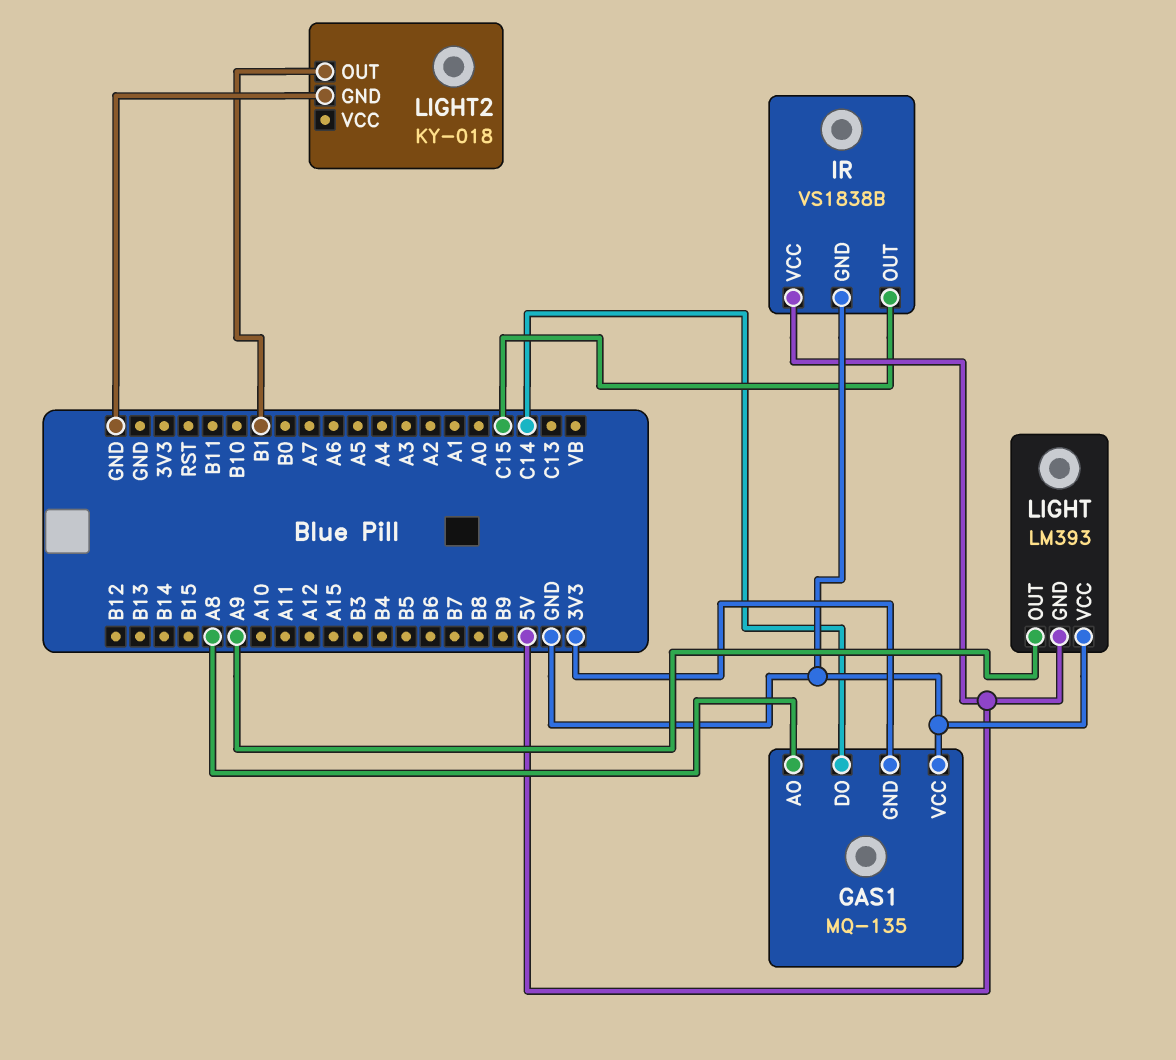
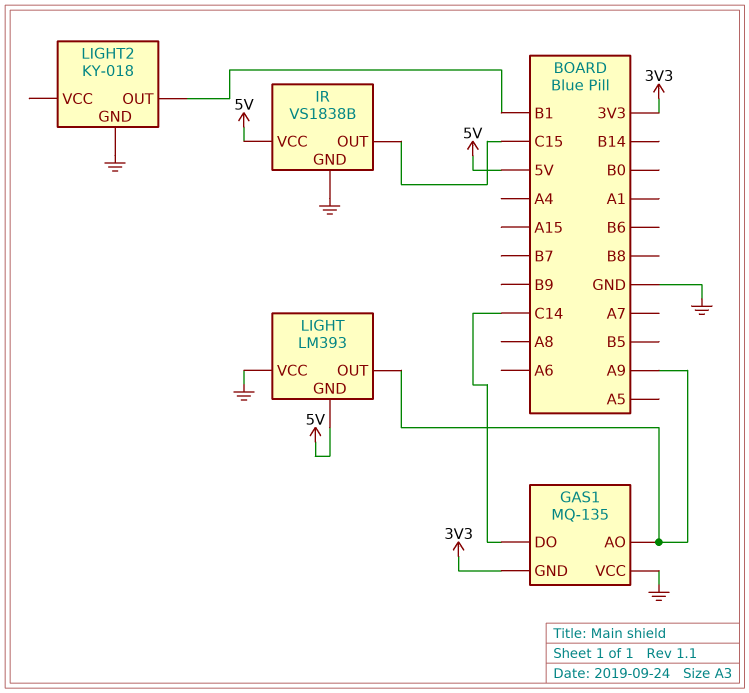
GAS1 pin AO: A8 -> A9

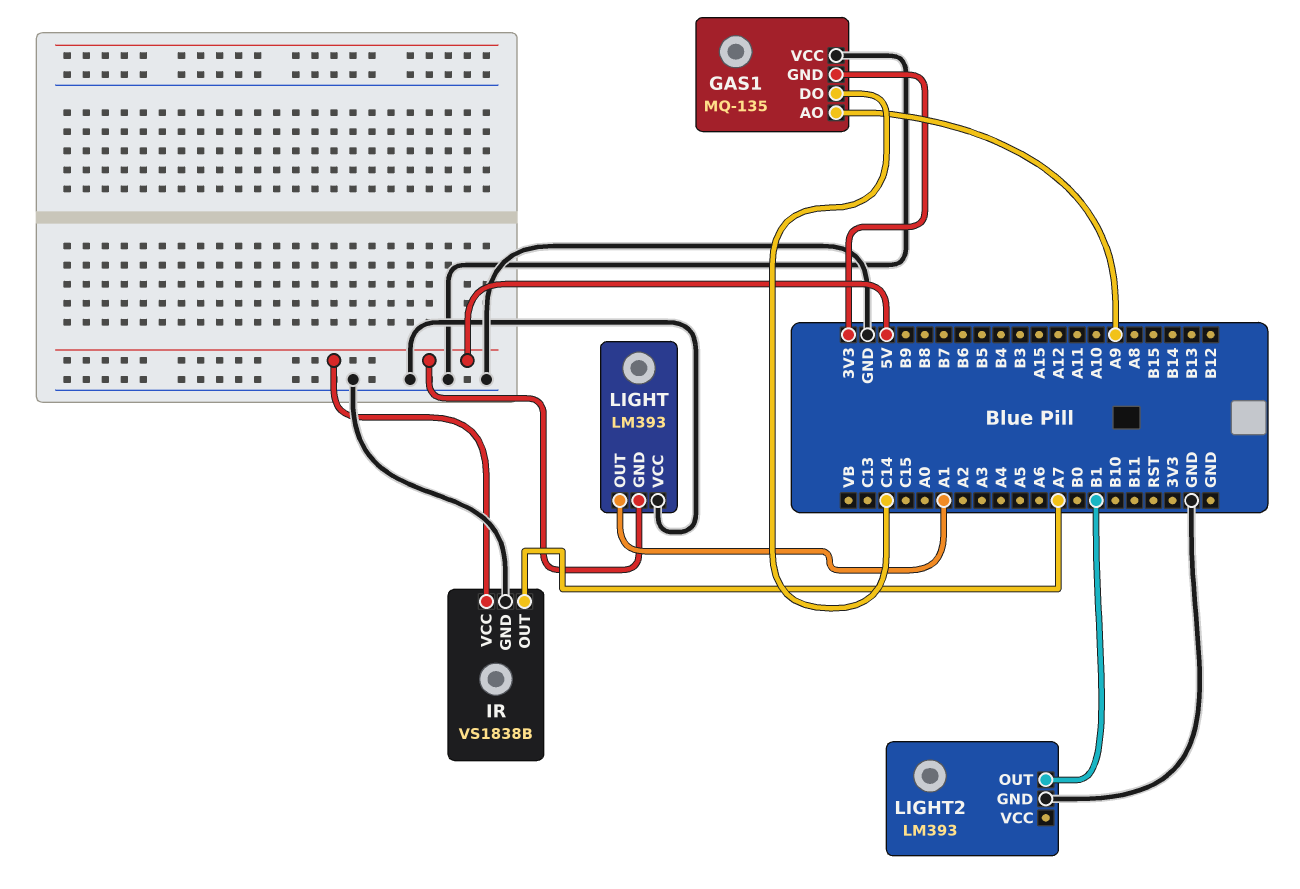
IR pin OUT: C15 -> A7
LIGHT pin OUT: A9 -> A1
LIGHT2: KY-018 -> LM393

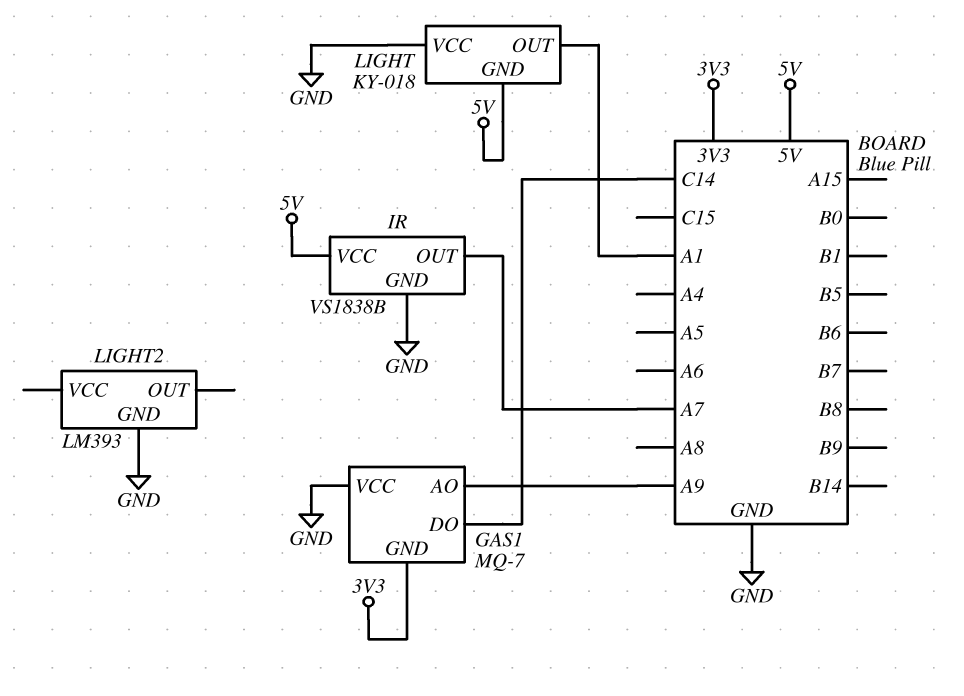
GAS1: MQ-135 -> MQ-7
LIGHT: LM393 -> KY-018
LIGHT2 pin OUT: B1 -> none

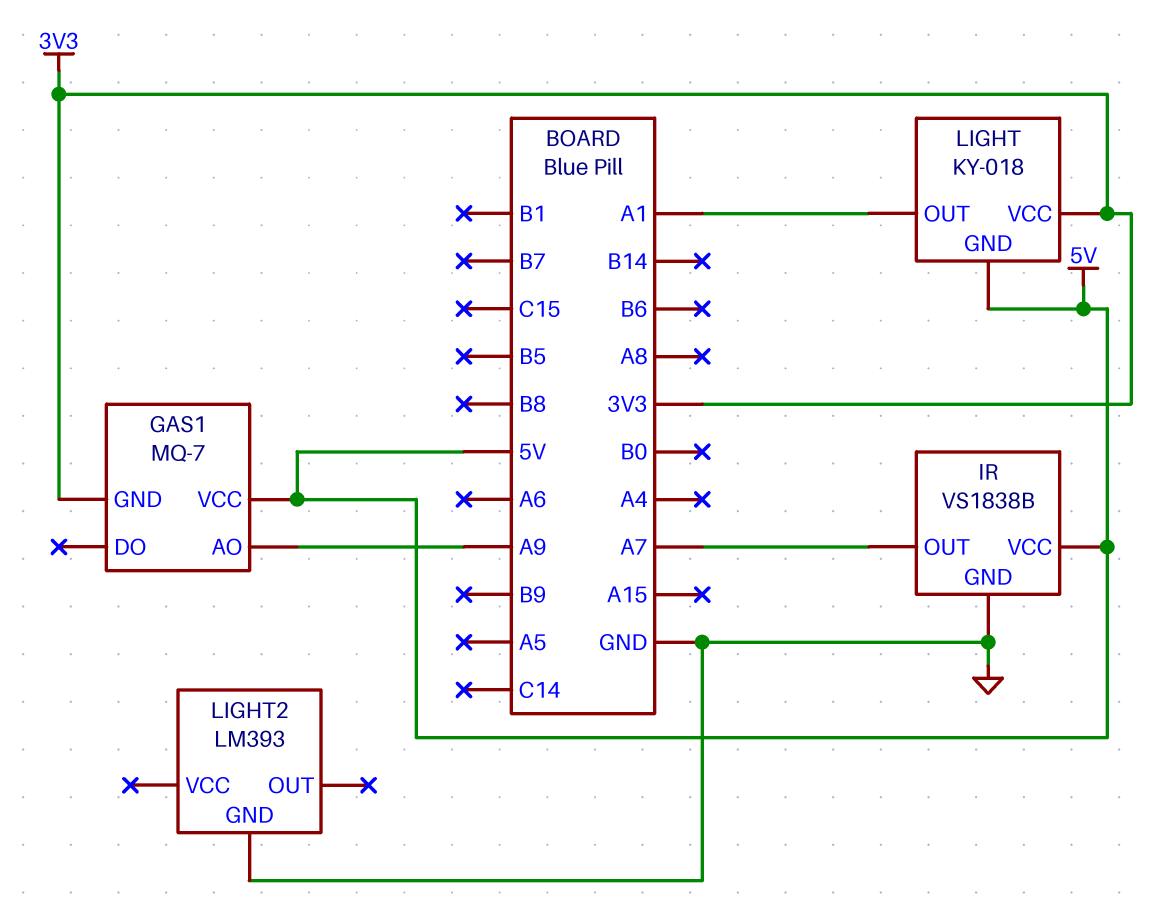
GAS1 pin DO: C14 -> none
GAS1 pin VCC: GND -> 5V
LIGHT pin VCC: GND -> 3V3

